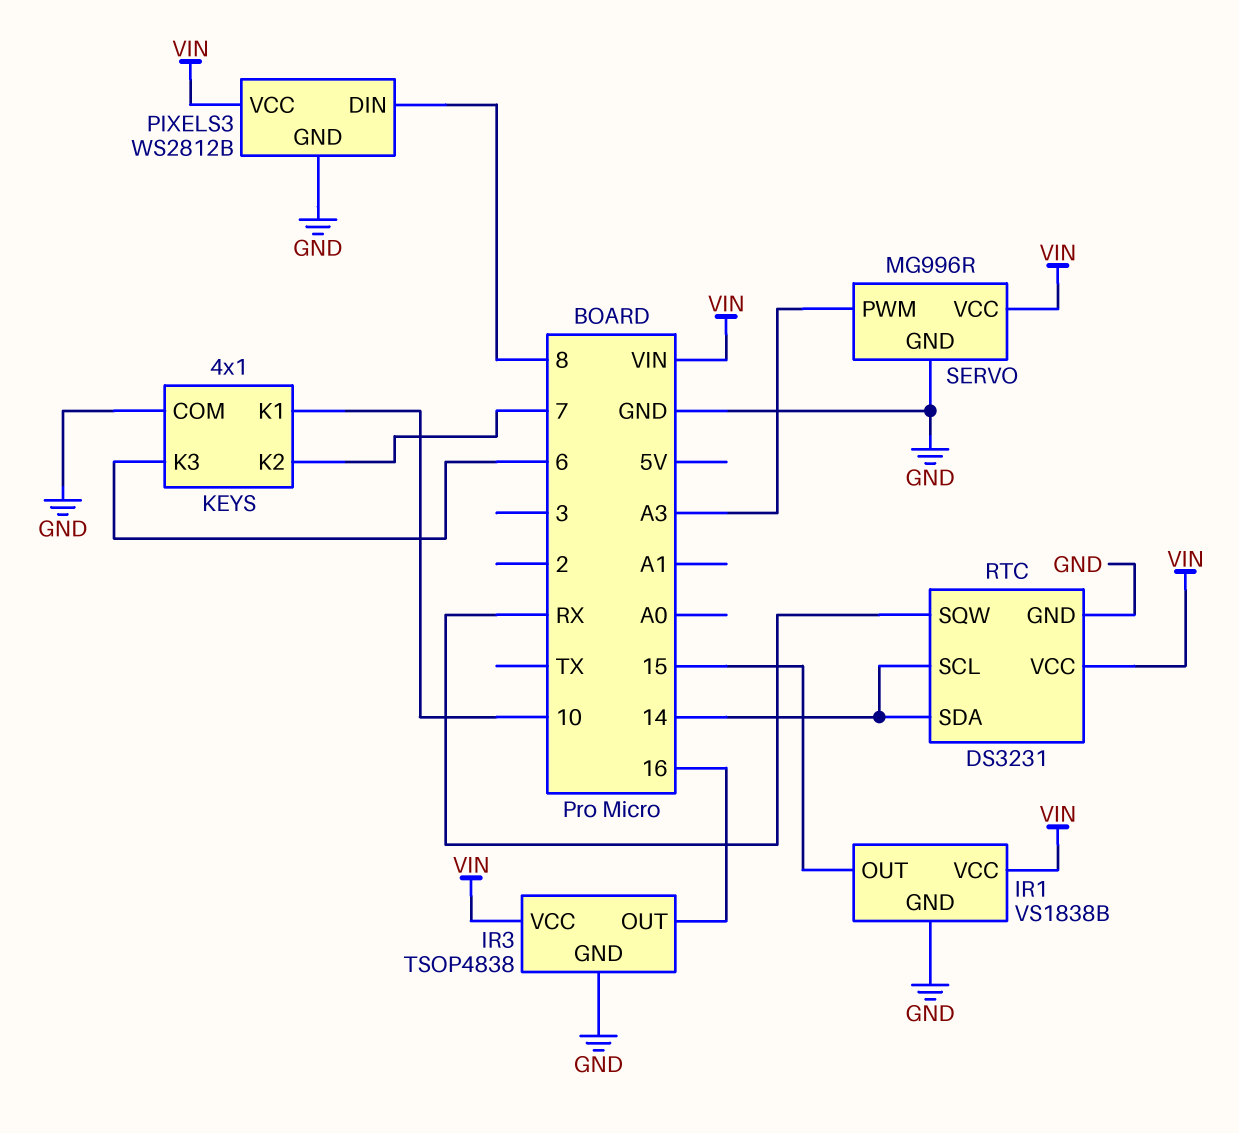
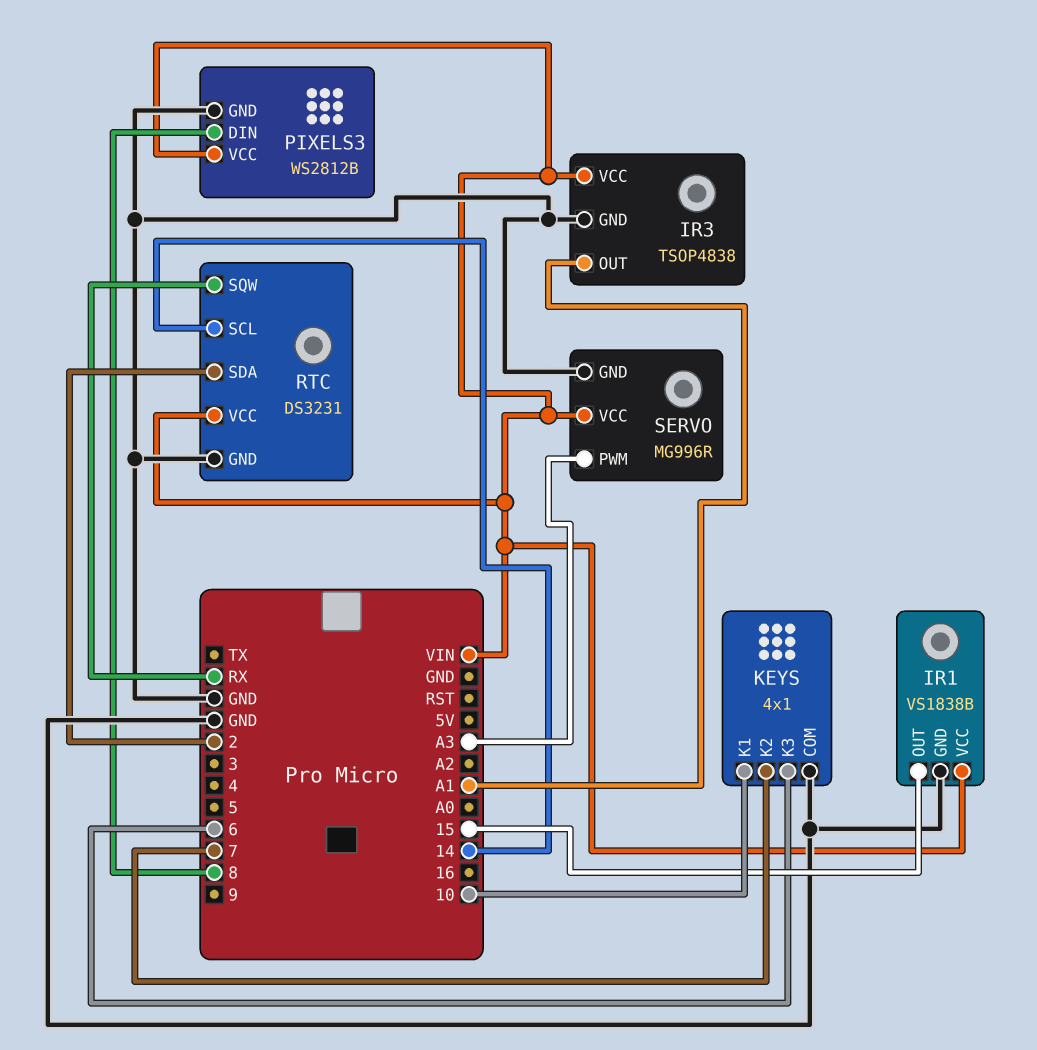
IR3 pin OUT: 16 -> A1
RTC pin SDA: 14 -> 2

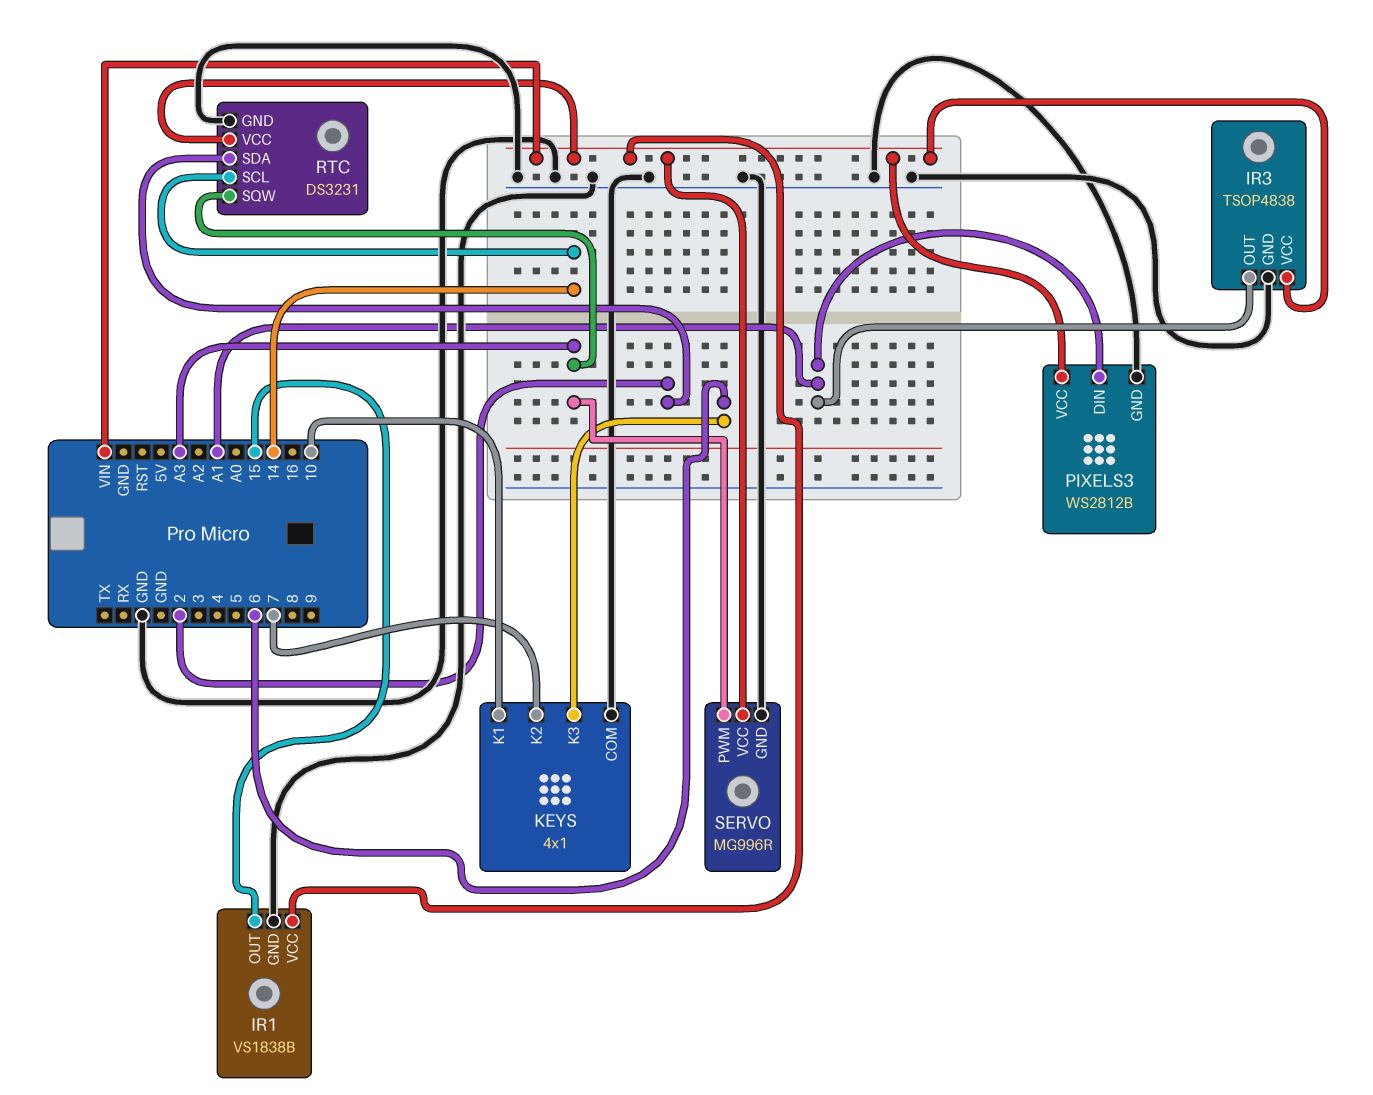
PIXELS3 pin DIN: 8 -> A1
RTC pin SQW: RX -> A3

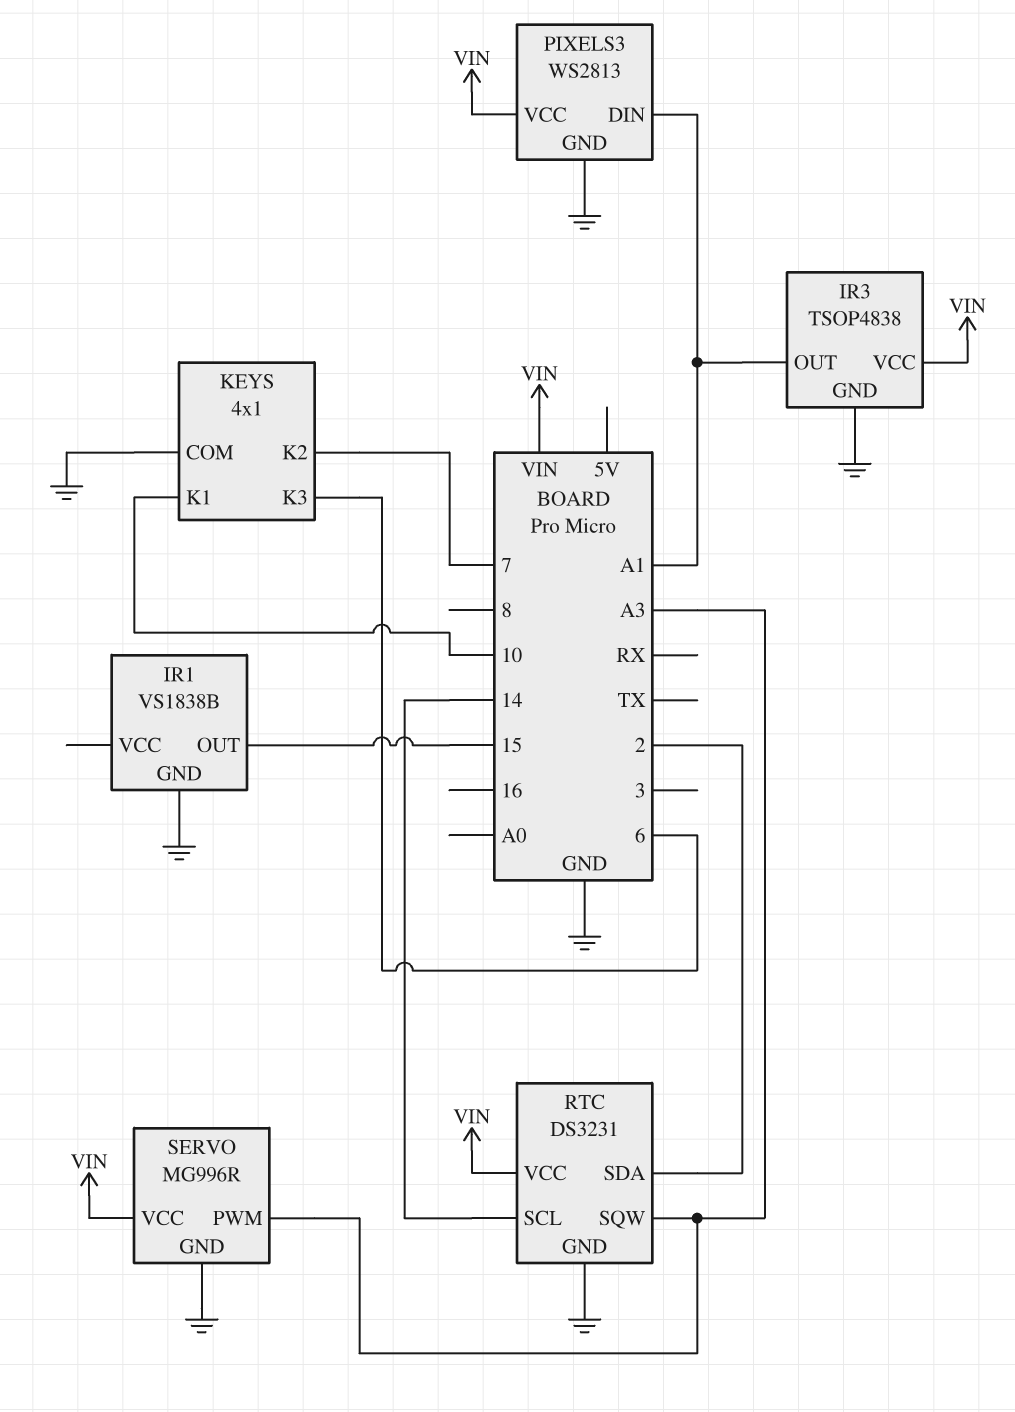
IR1 pin VCC: VIN -> none
PIXELS3: WS2812B -> WS2813

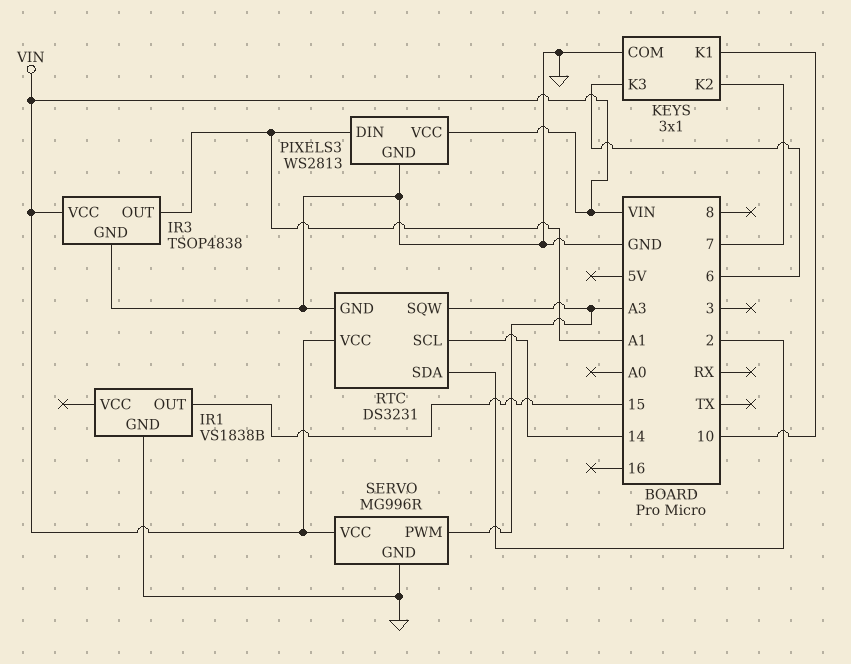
KEYS: 4x1 -> 3x1

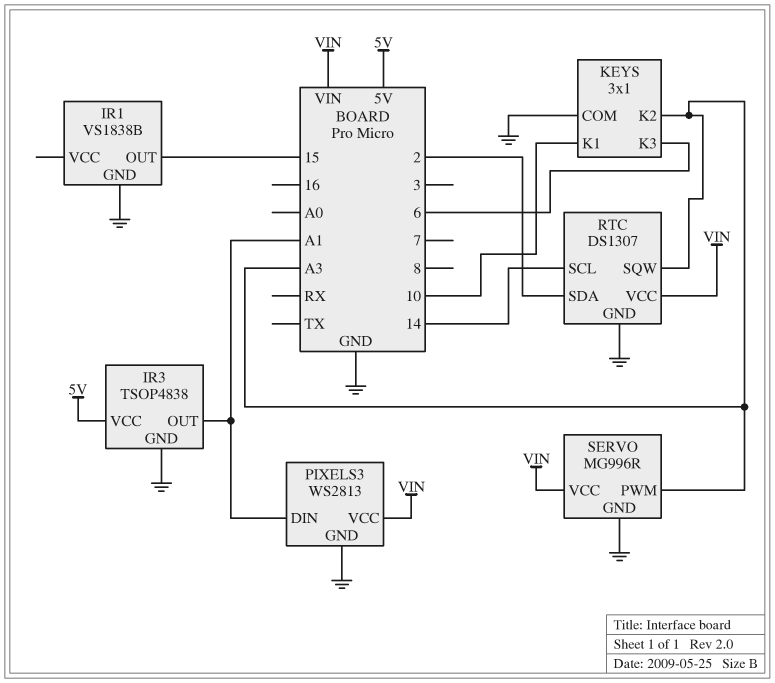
IR3 pin VCC: VIN -> 5V
KEYS pin K2: 7 -> A3
RTC: DS3231 -> DS1307

